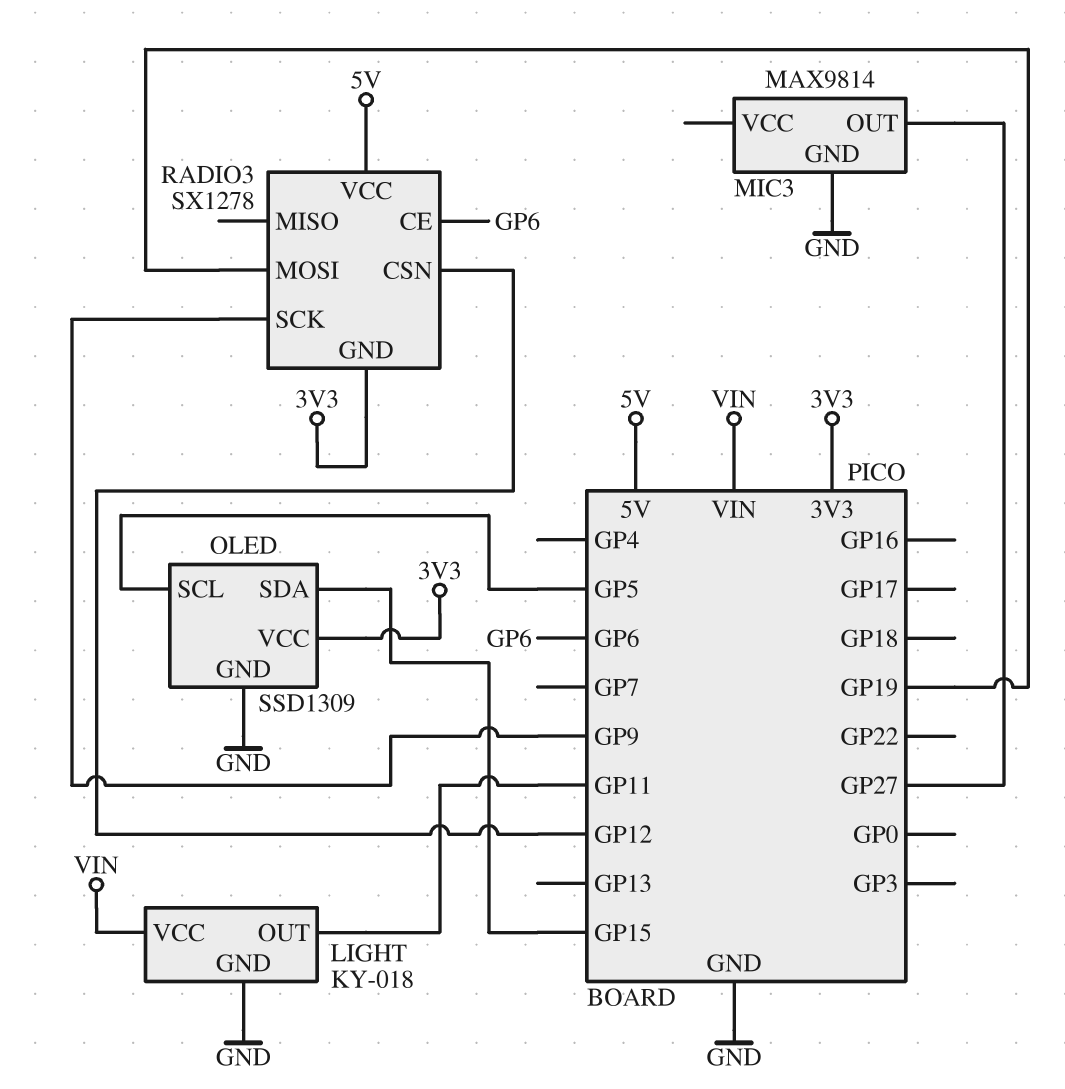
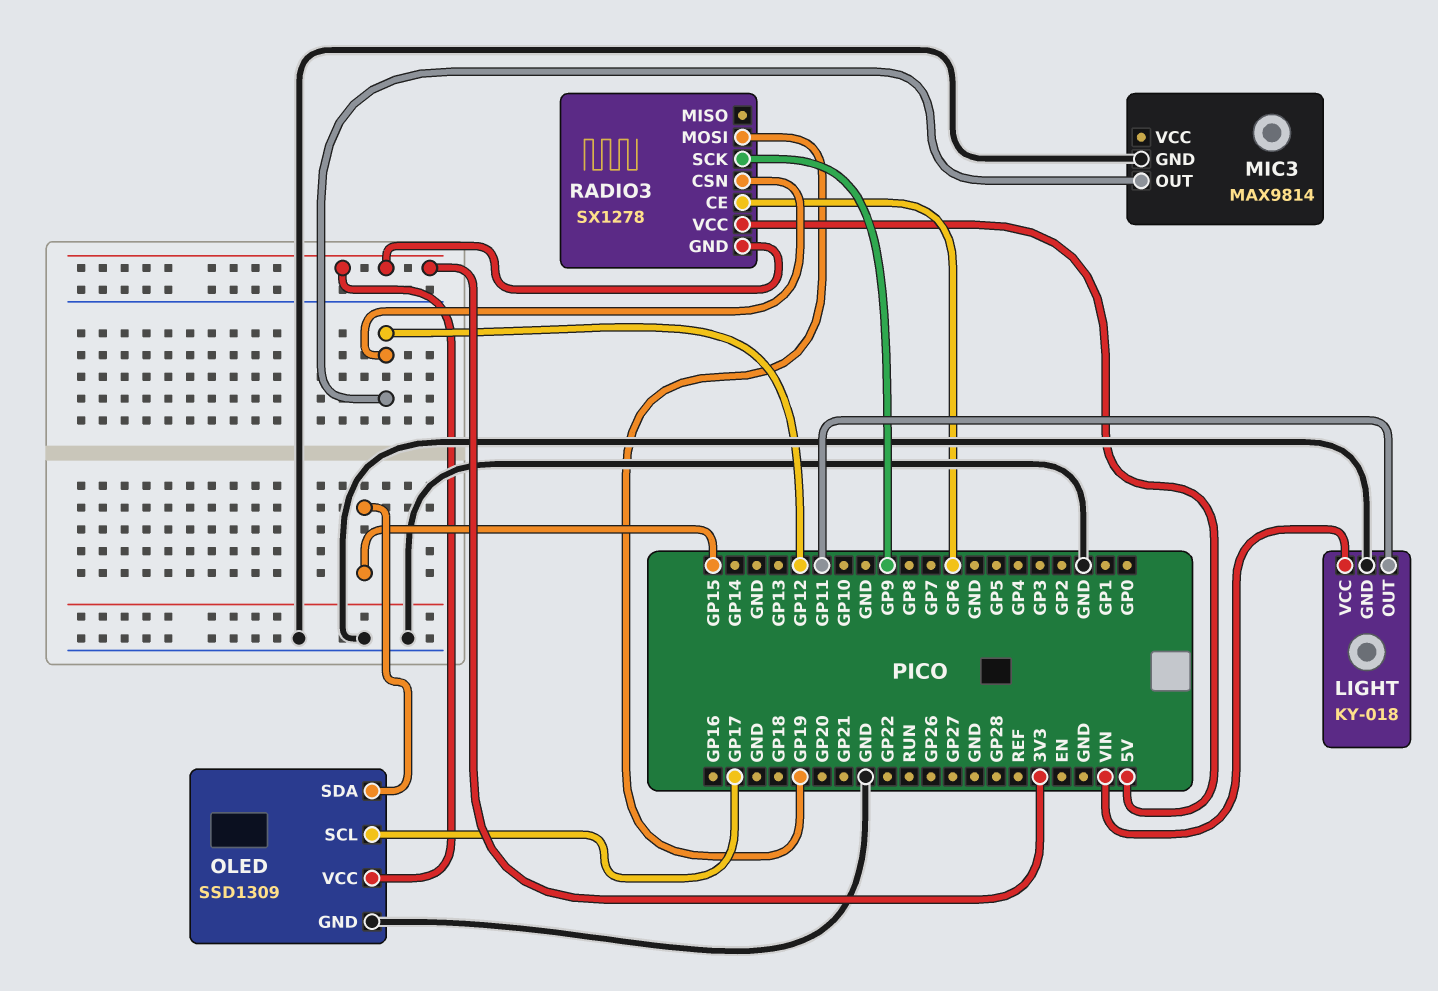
MIC3 pin OUT: GP27 -> GP12
OLED pin SCL: GP5 -> GP17

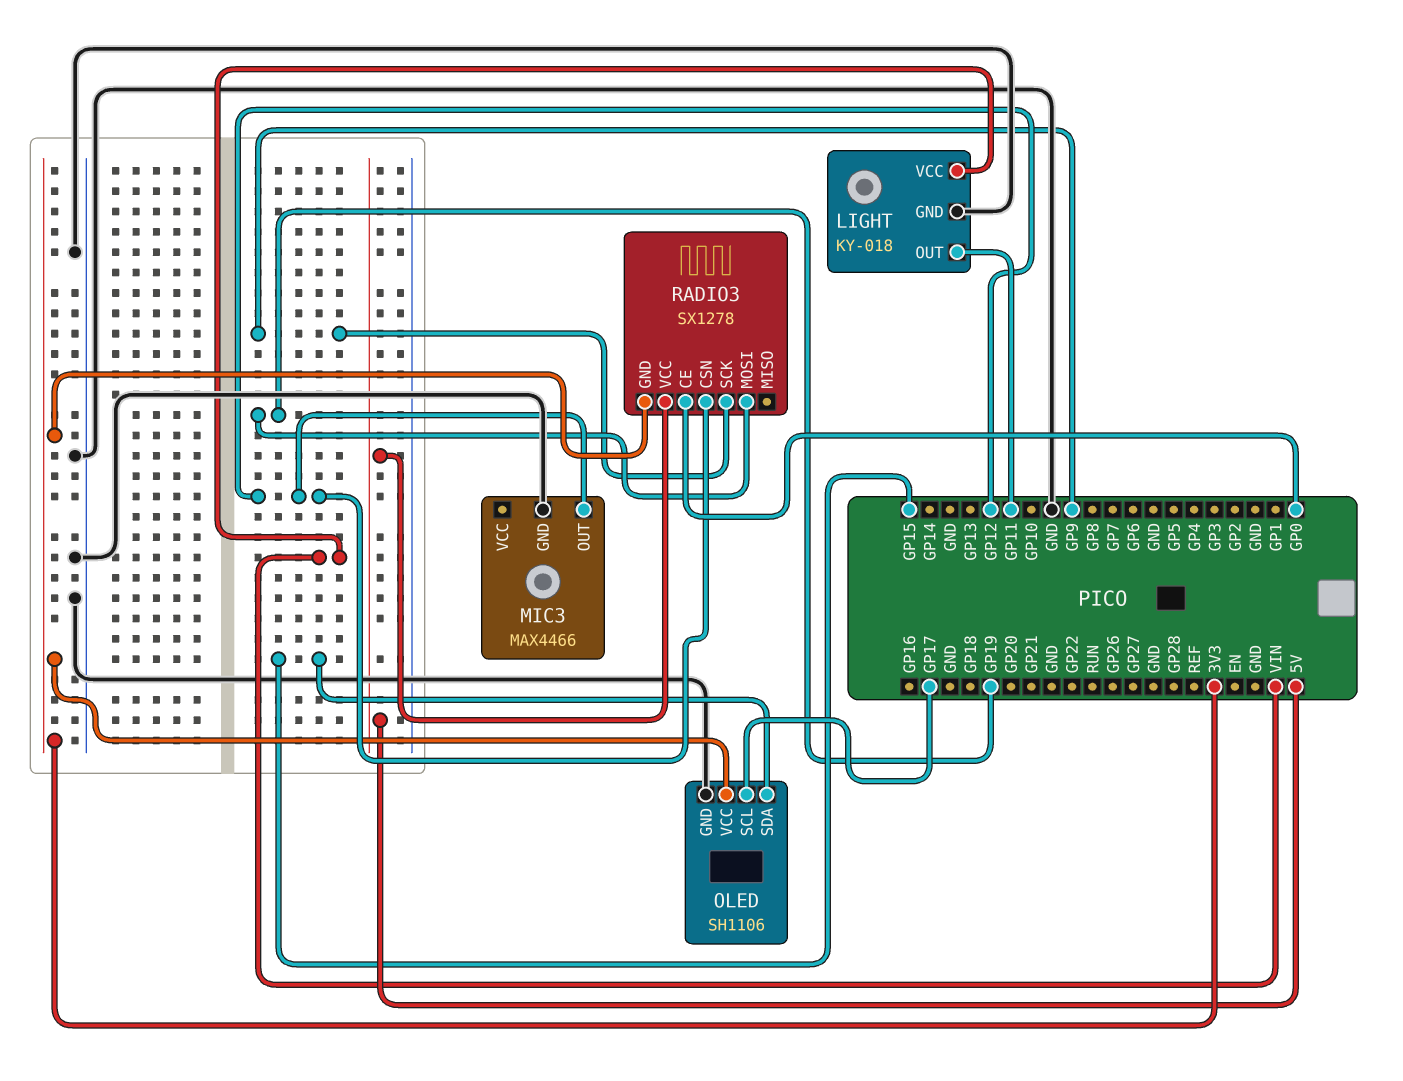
MIC3: MAX9814 -> MAX4466
OLED: SSD1309 -> SH1106
RADIO3 pin CE: GP6 -> GP0

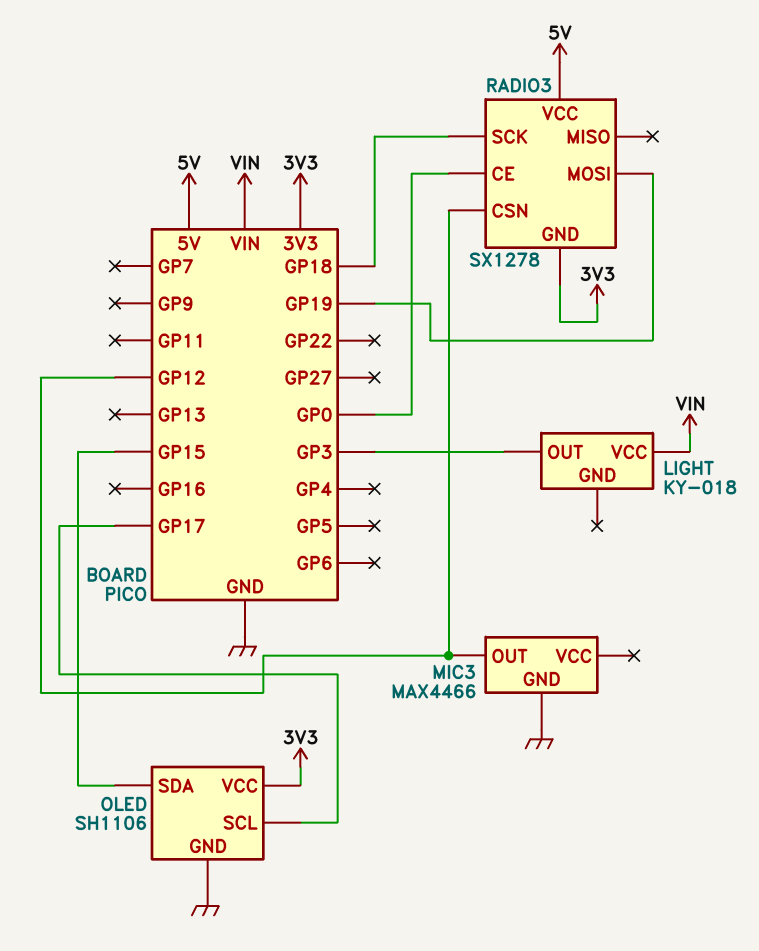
LIGHT pin GND: GND -> none
LIGHT pin OUT: GP11 -> GP3
RADIO3 pin SCK: GP9 -> GP18

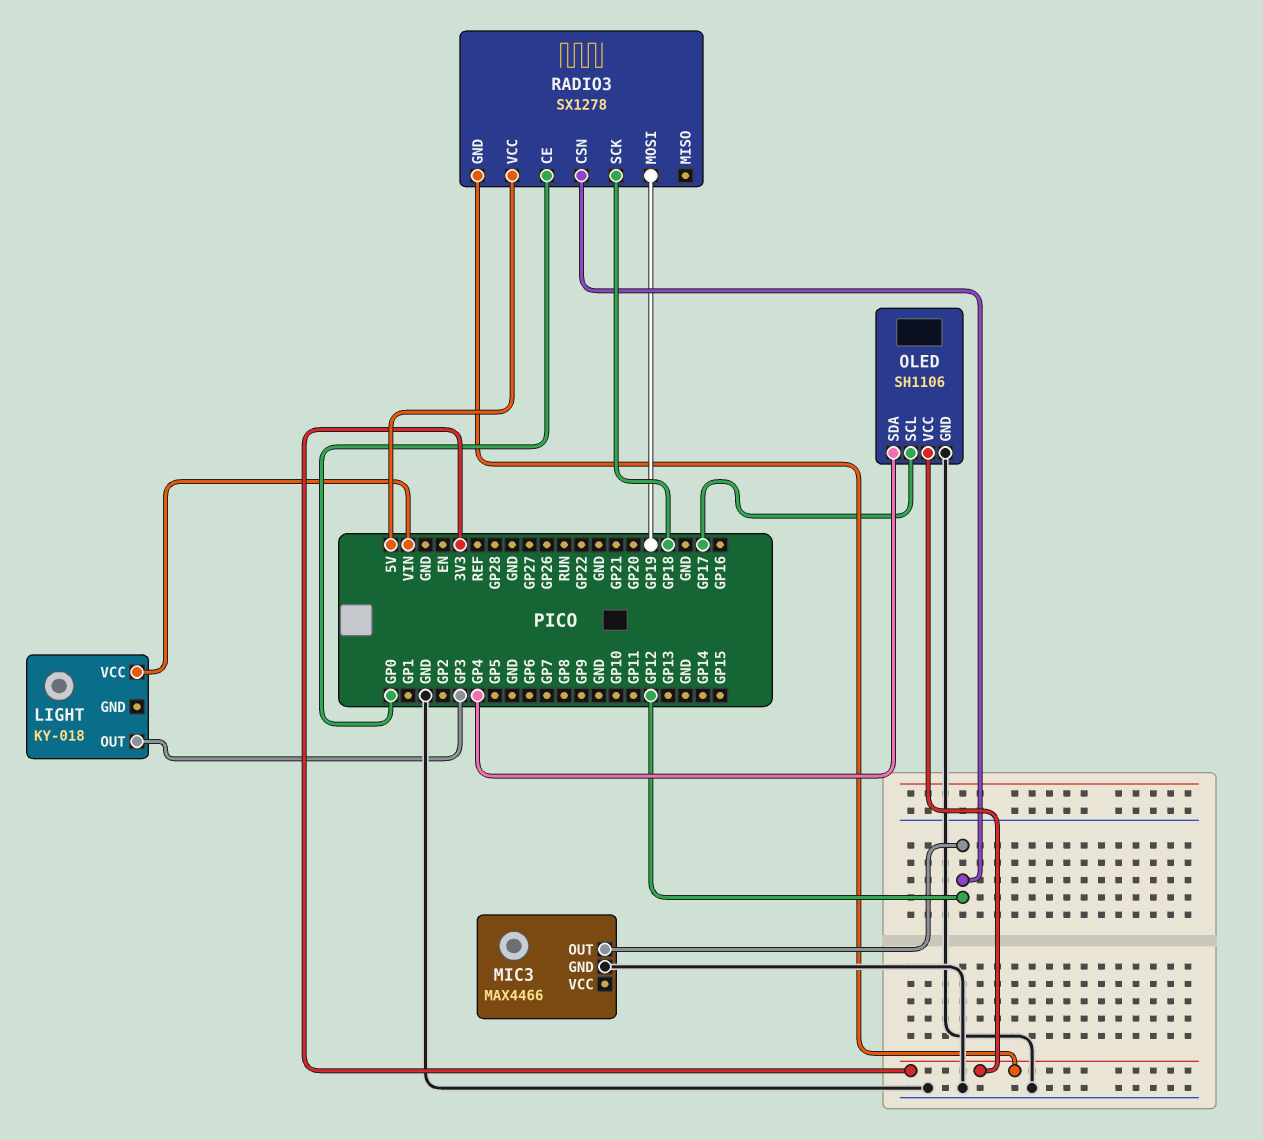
OLED pin SDA: GP15 -> GP4

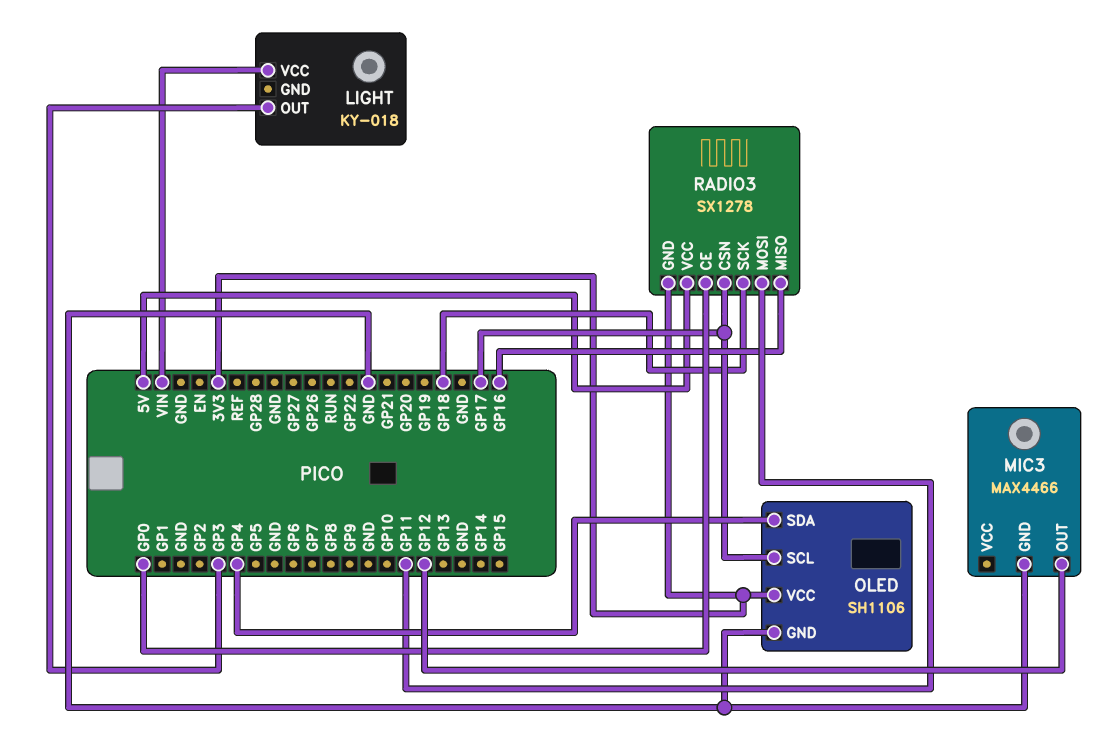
RADIO3 pin CSN: GP12 -> GP17
RADIO3 pin MISO: none -> GP16
RADIO3 pin MOSI: GP19 -> GP11

